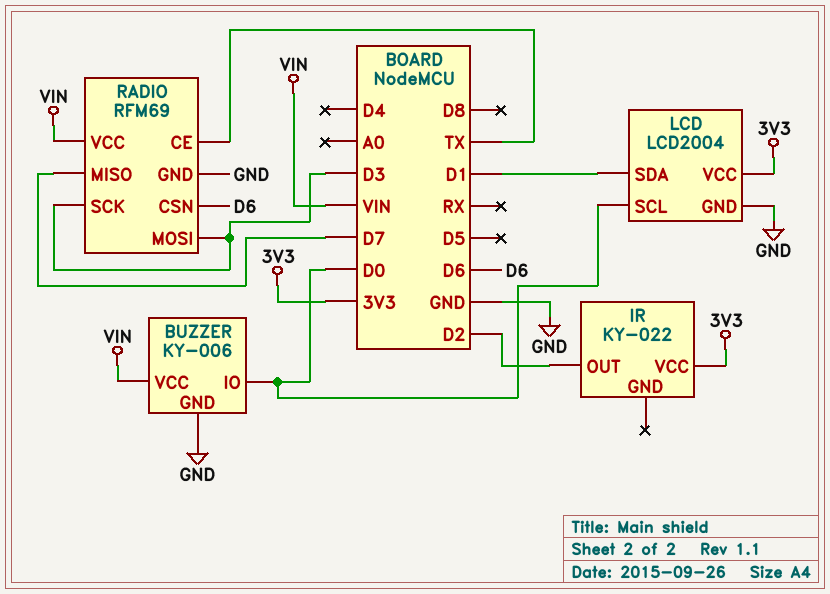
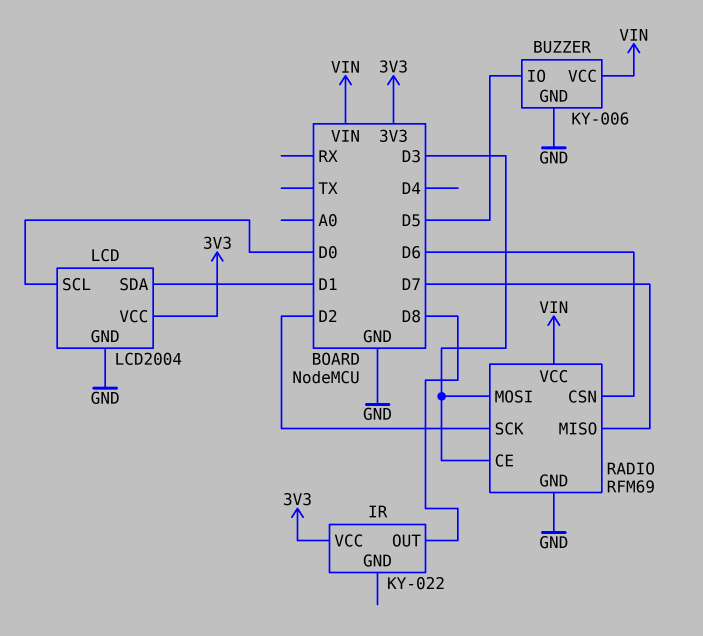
BUZZER pin IO: D0 -> D5
IR pin OUT: D2 -> D8
RADIO pin CE: TX -> D3
RADIO pin SCK: D3 -> D2

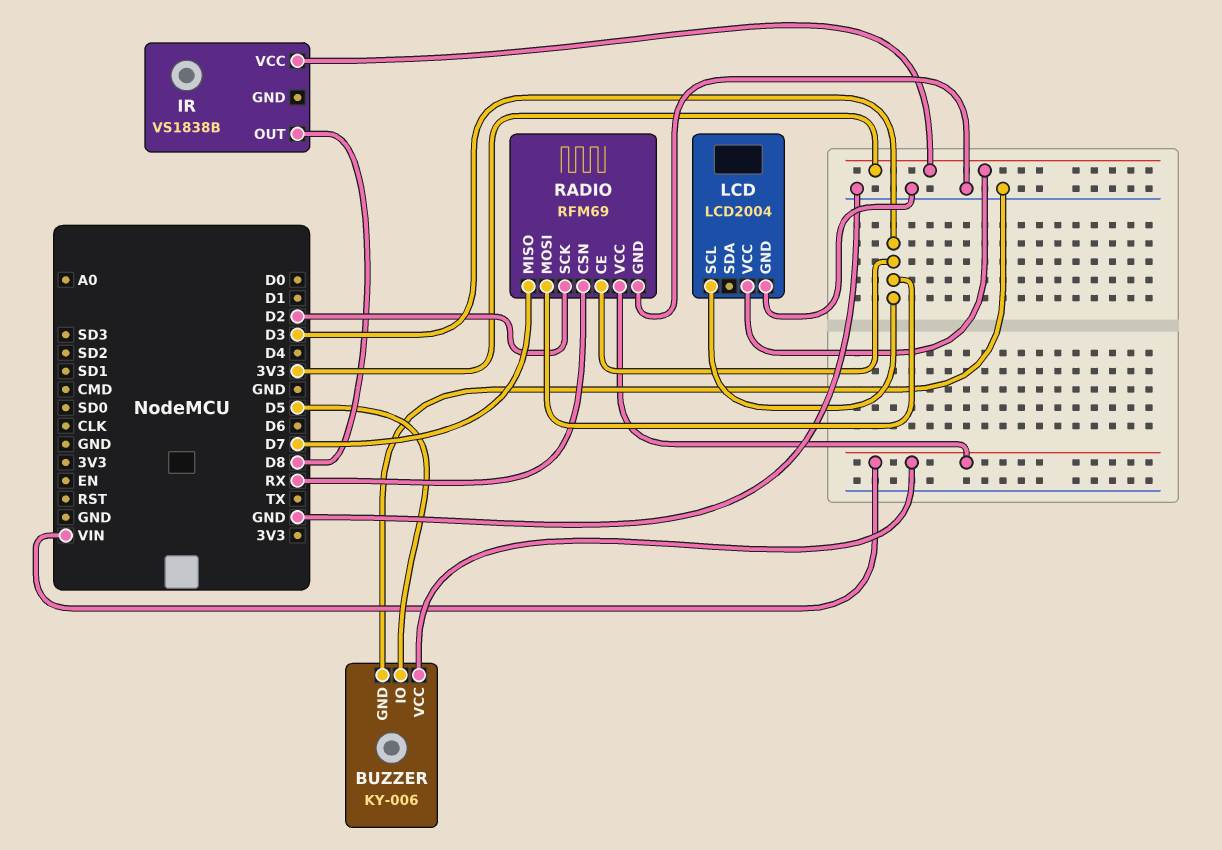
IR: KY-022 -> VS1838B
LCD pin SCL: D0 -> D3
LCD pin SDA: D1 -> none
RADIO pin CSN: D6 -> RX

